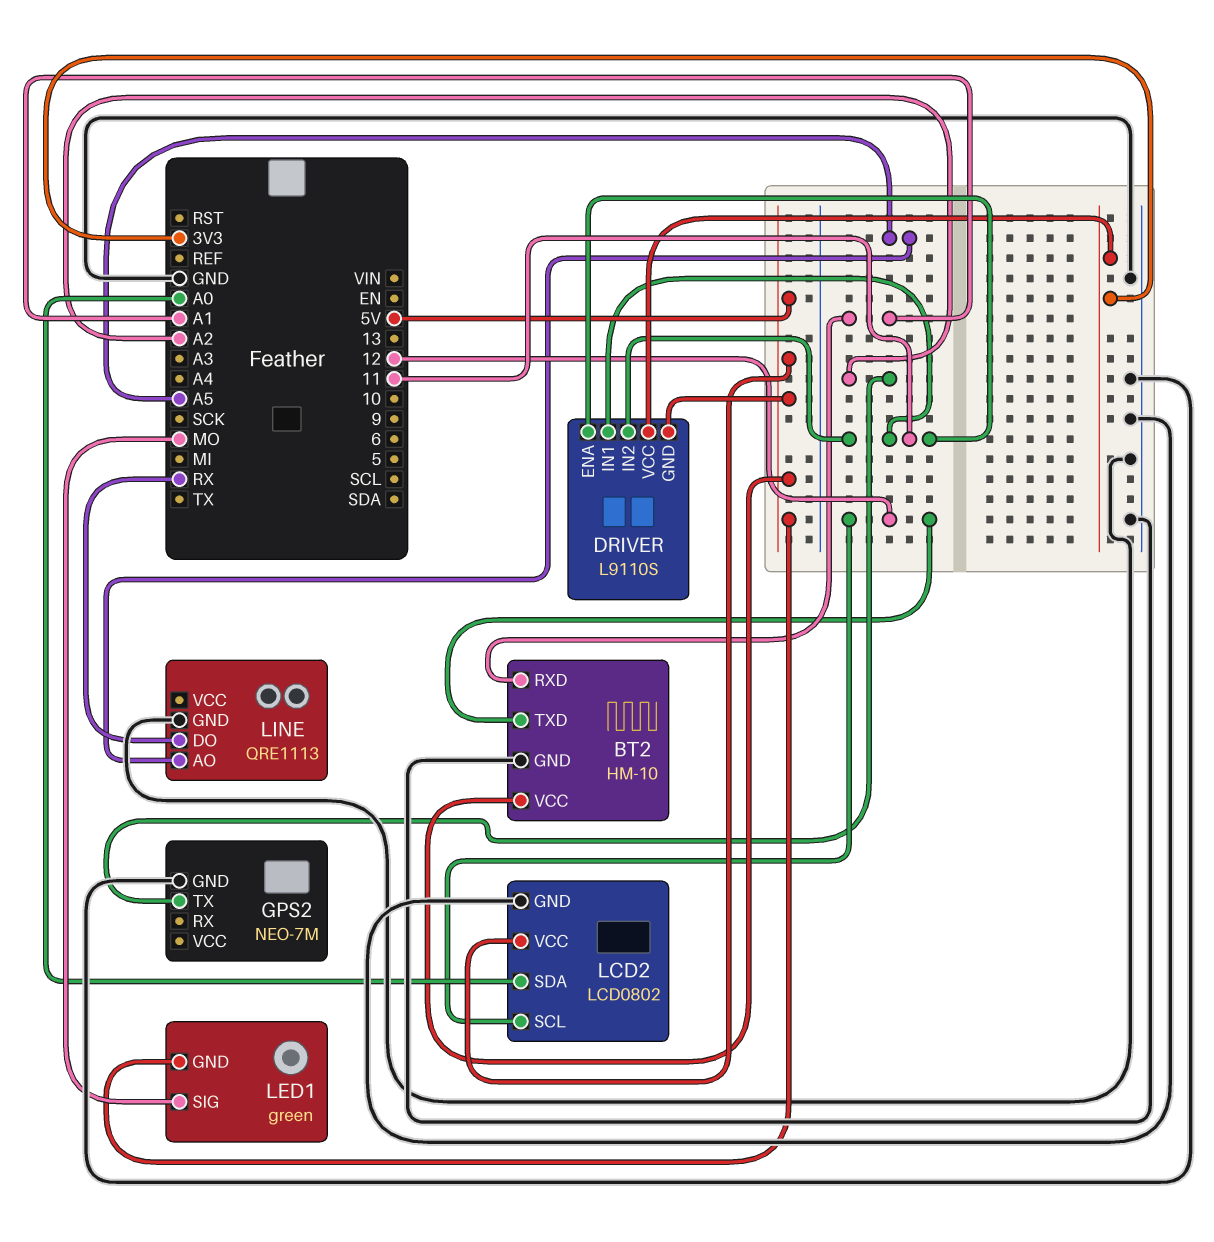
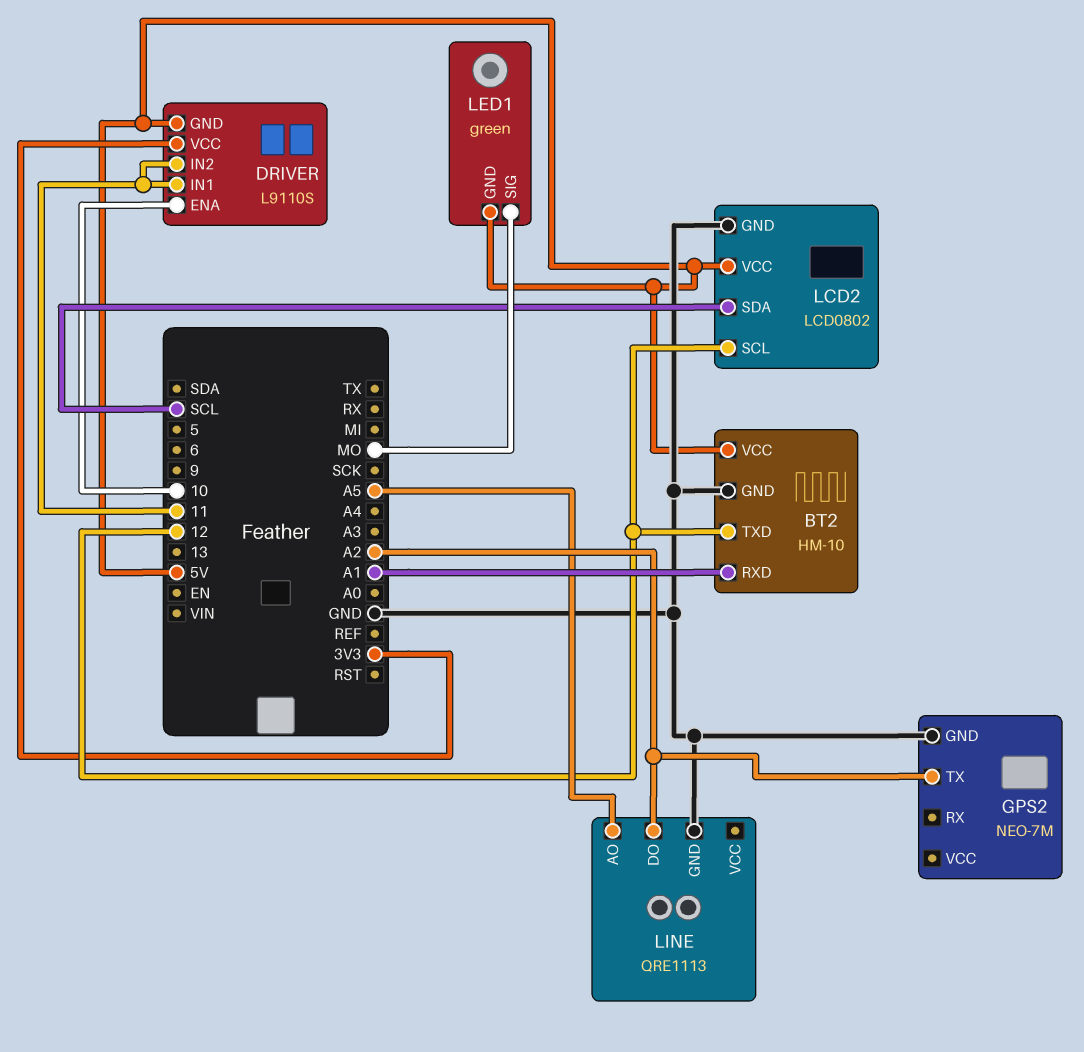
DRIVER pin ENA: 11 -> 10
LCD2 pin SDA: A0 -> SCL
LINE pin DO: RX -> A2

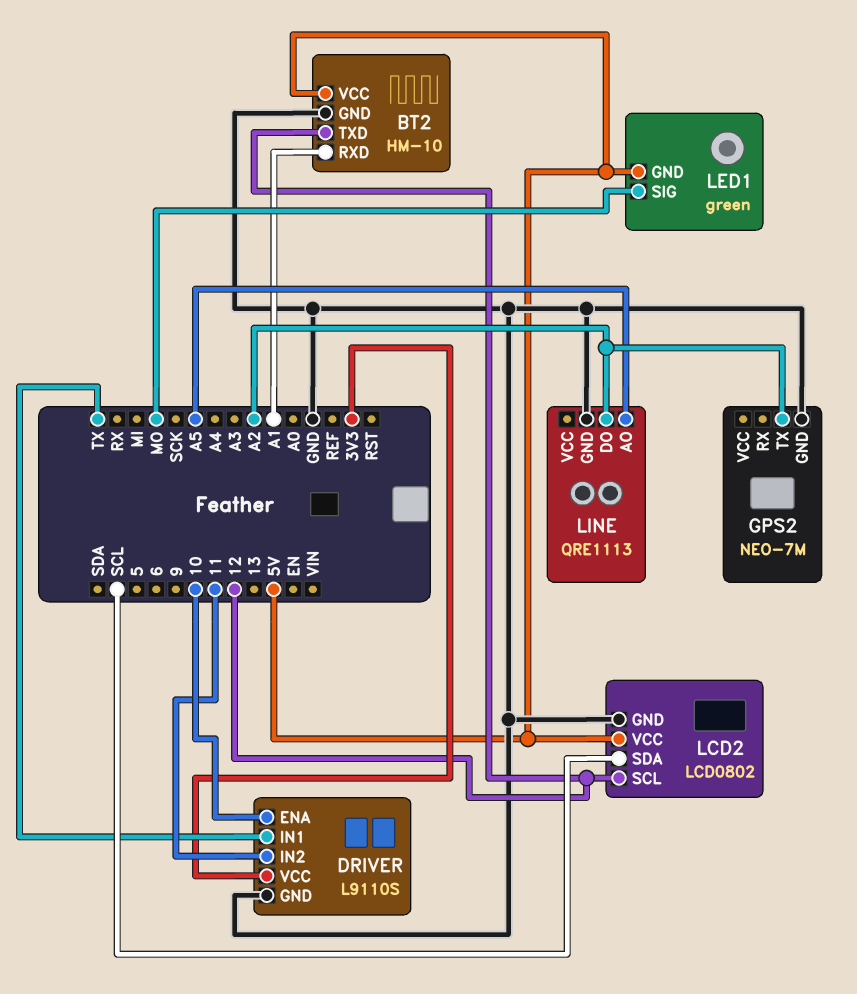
DRIVER pin GND: 5V -> GND
DRIVER pin IN1: 11 -> TX

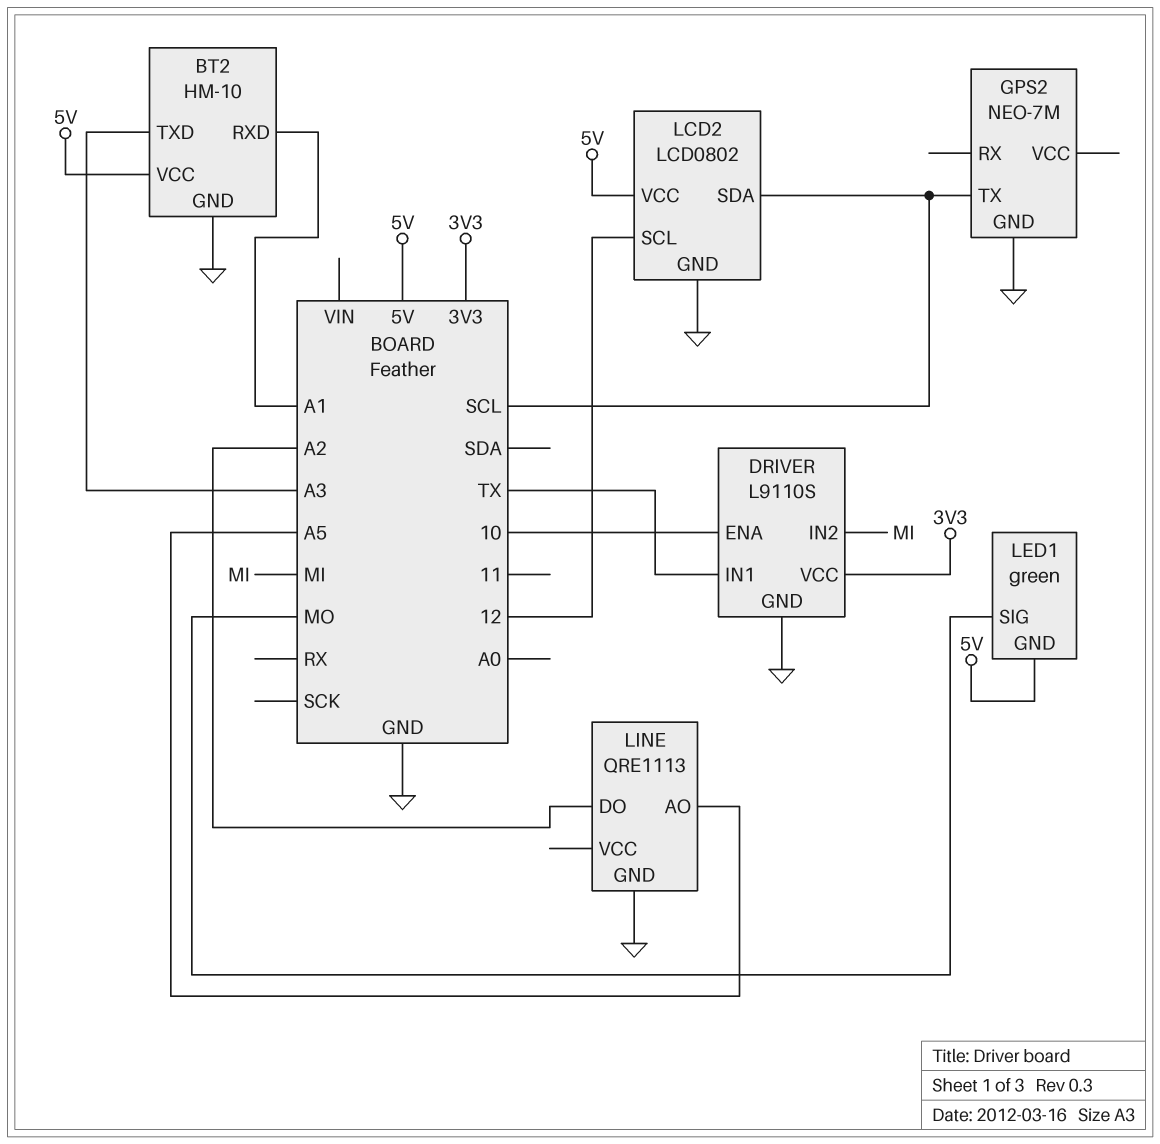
BT2 pin TXD: 12 -> A3
DRIVER pin IN2: 11 -> MI
GPS2 pin TX: A2 -> SCL

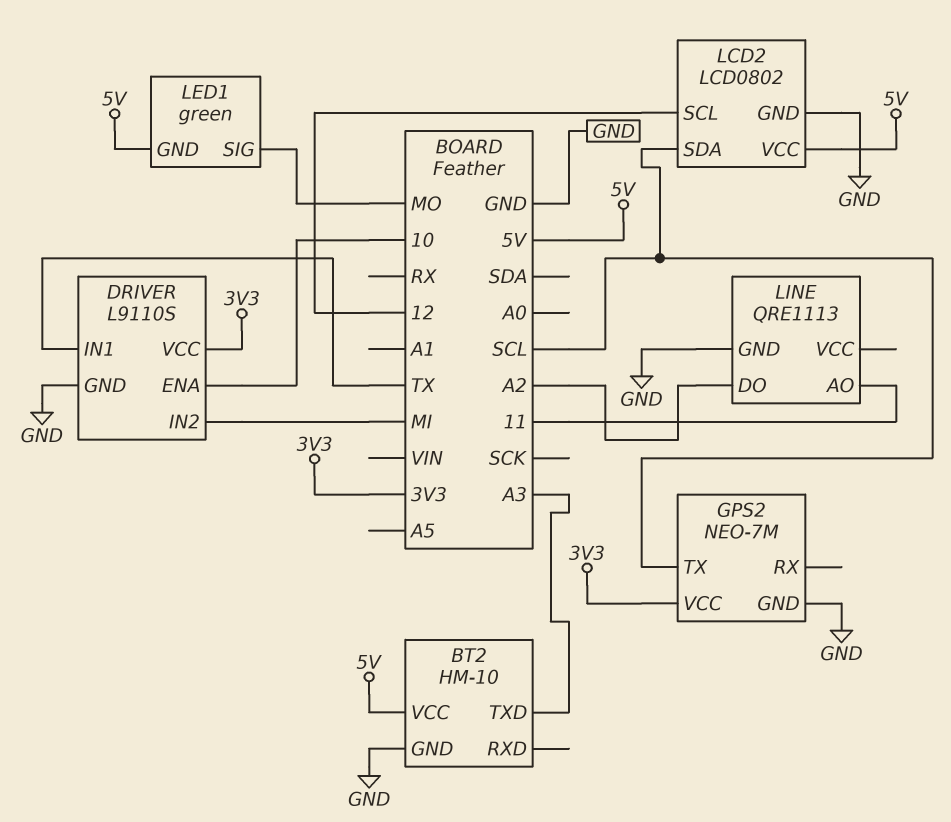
BT2 pin RXD: A1 -> none
GPS2 pin VCC: none -> 3V3
LINE pin AO: A5 -> 11

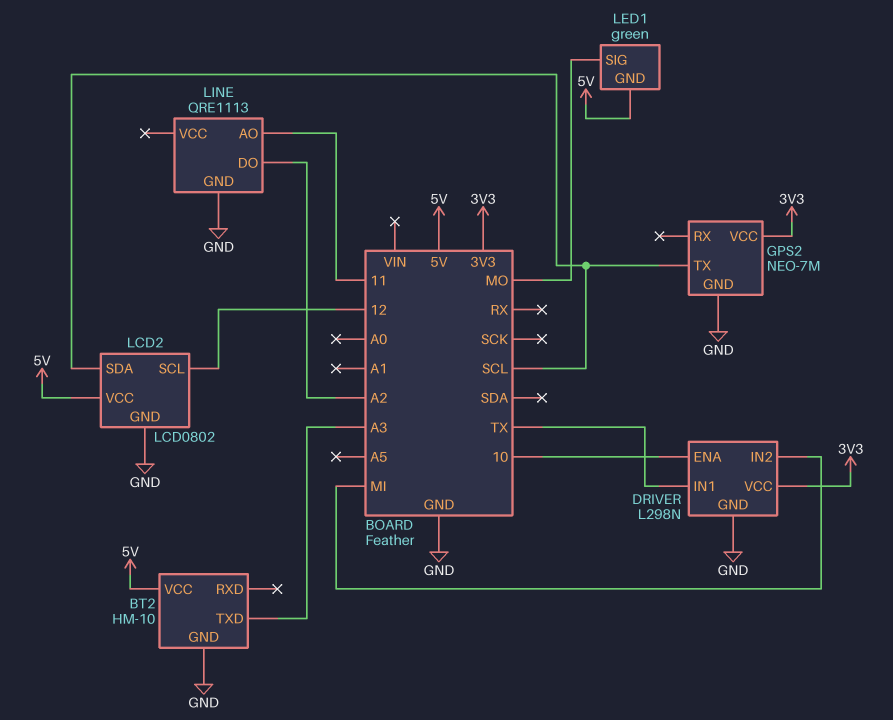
DRIVER: L9110S -> L298N

